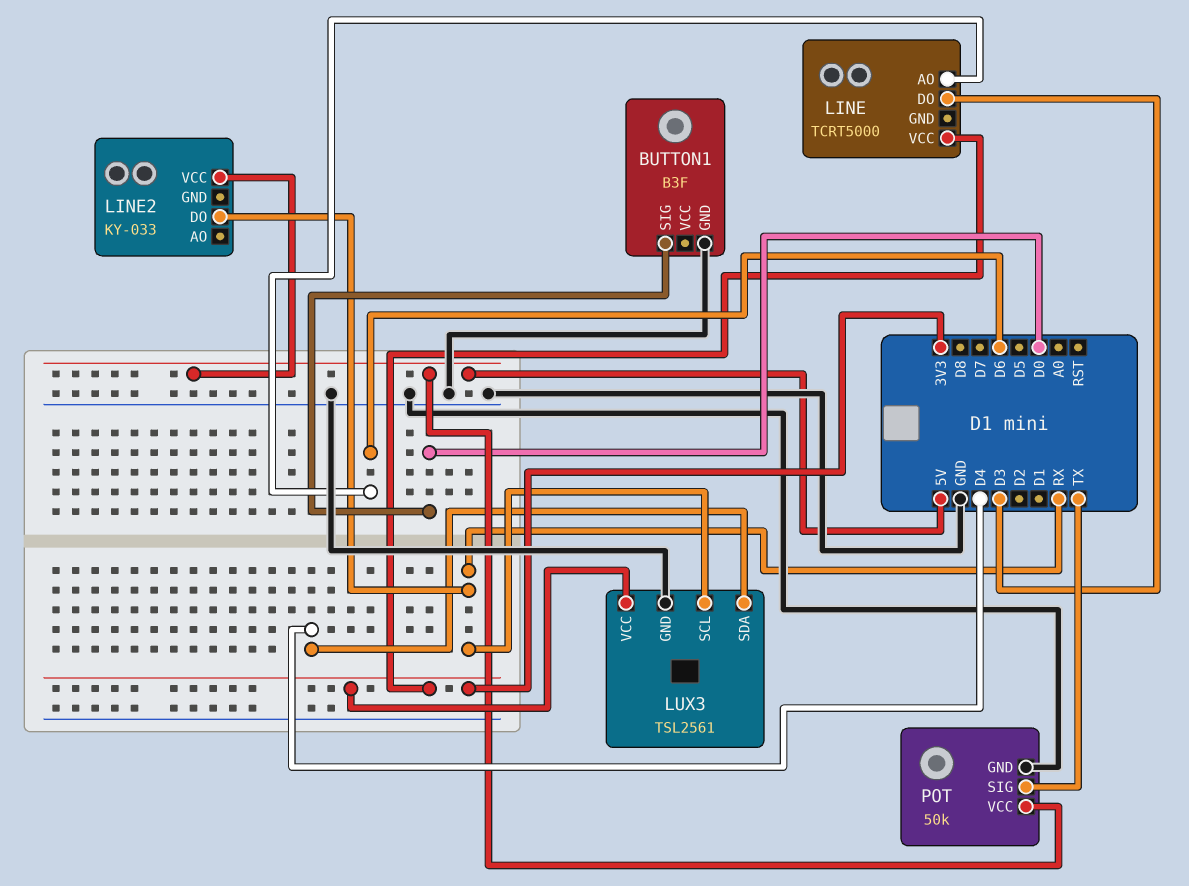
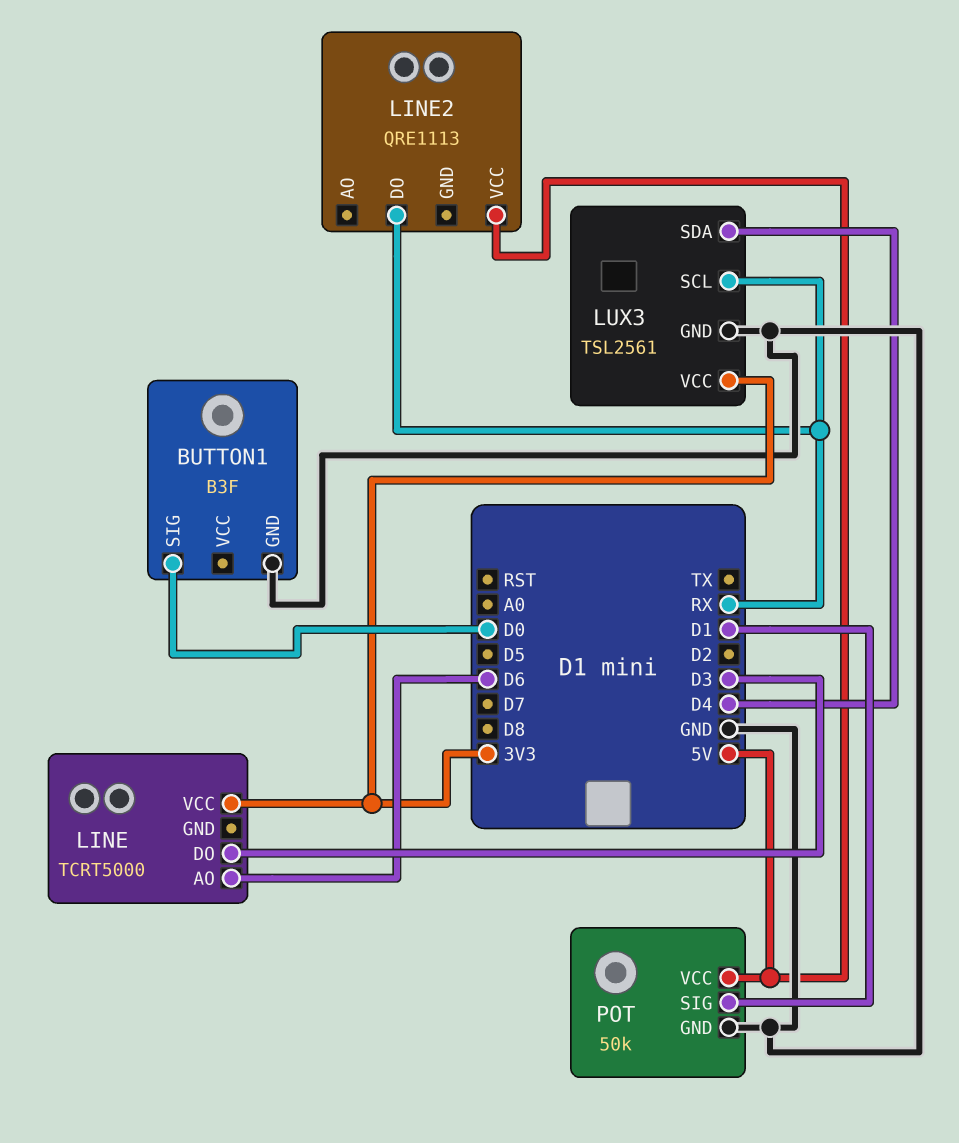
LINE2: KY-033 -> QRE1113
POT pin SIG: TX -> D1

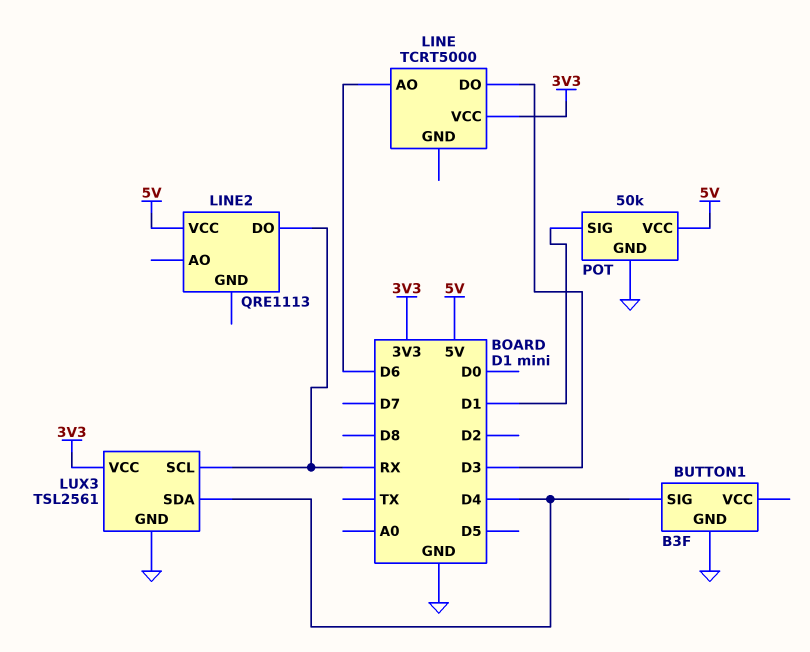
BUTTON1 pin SIG: D0 -> D4

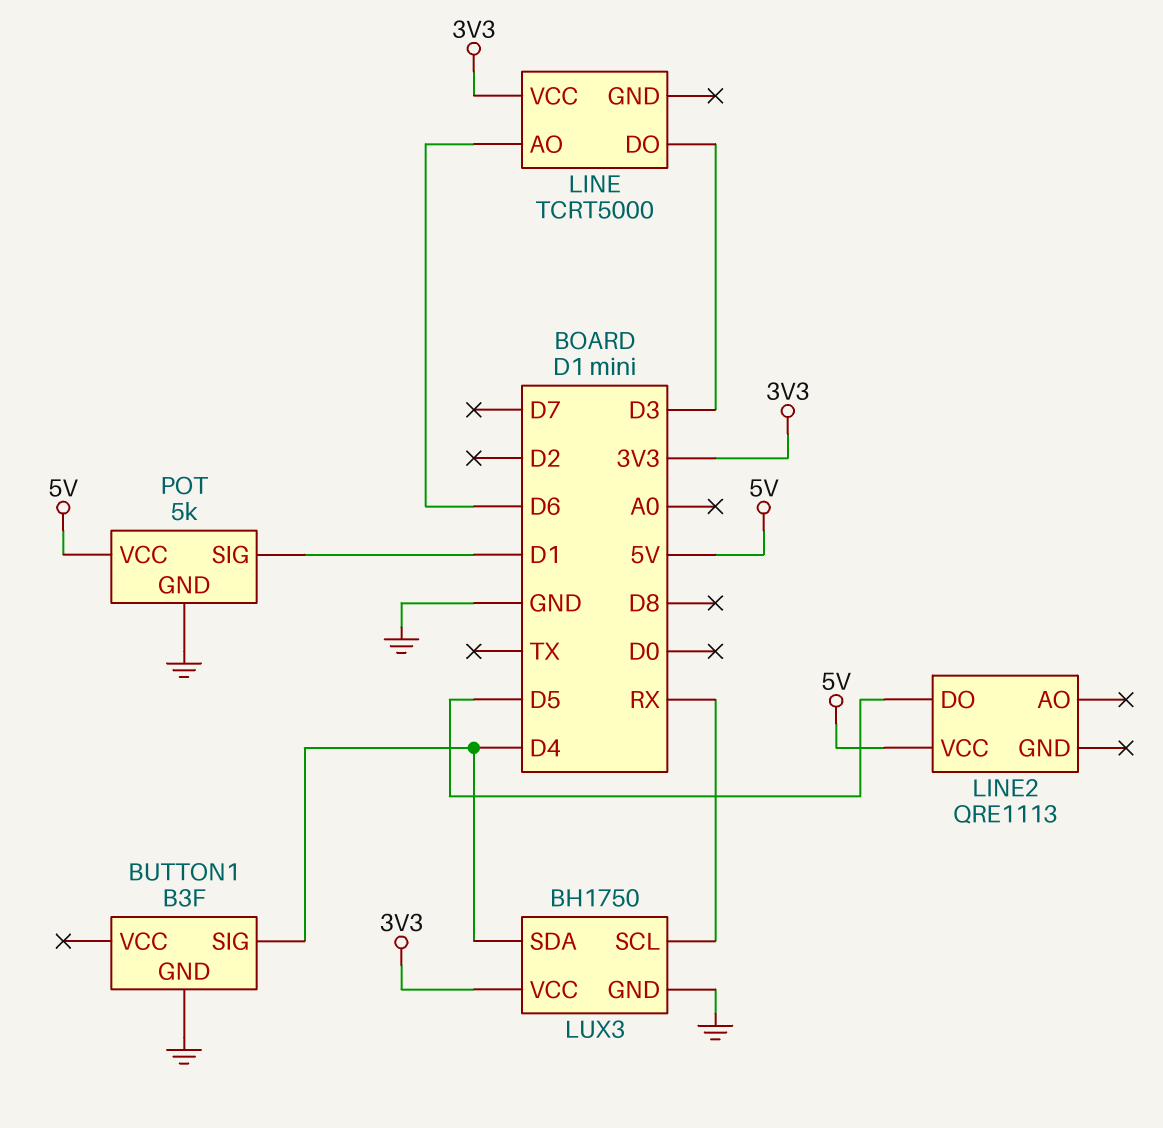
LINE2 pin DO: RX -> D5
LUX3: TSL2561 -> BH1750
POT: 50k -> 5k

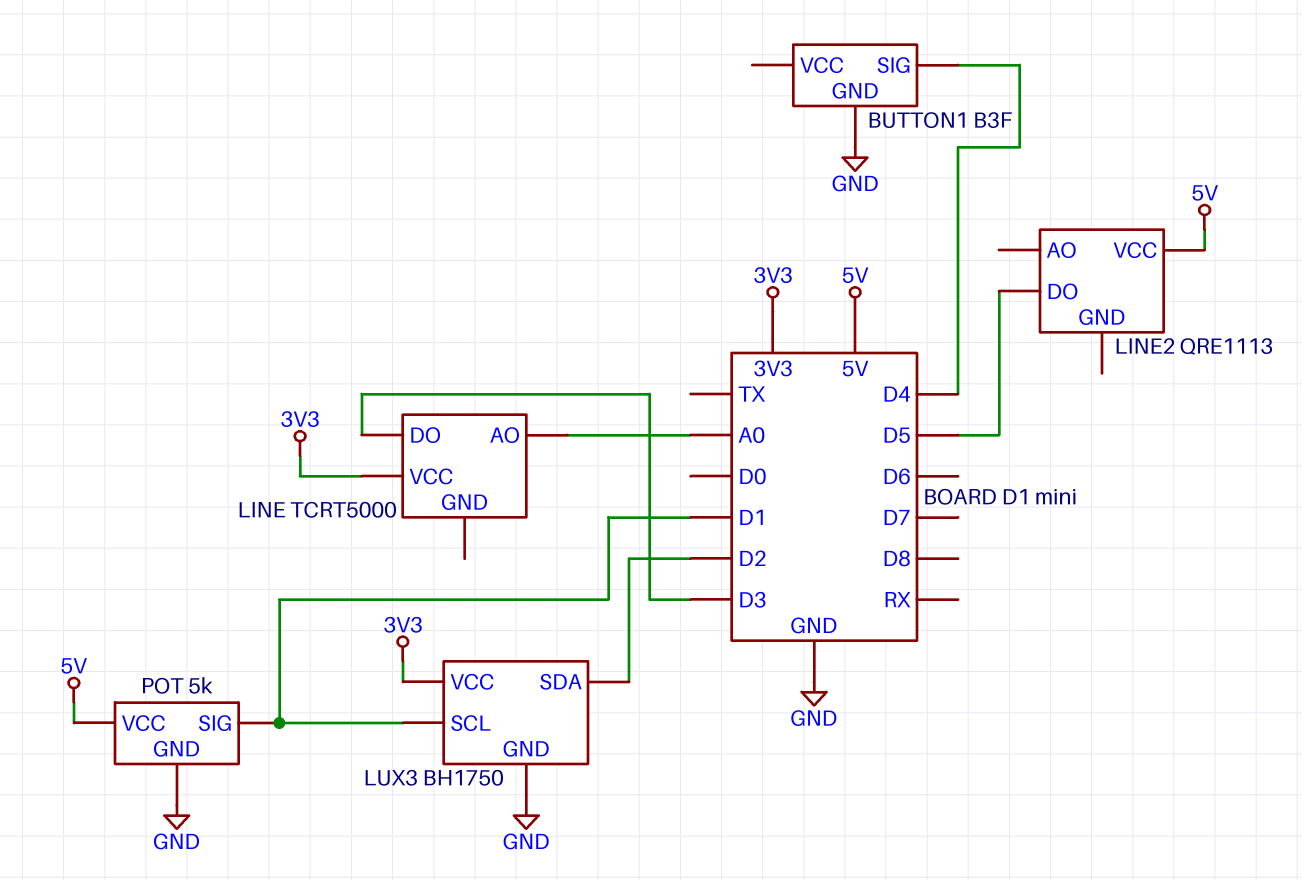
LINE pin AO: D6 -> A0
LUX3 pin SCL: RX -> D1
LUX3 pin SDA: D4 -> D2

